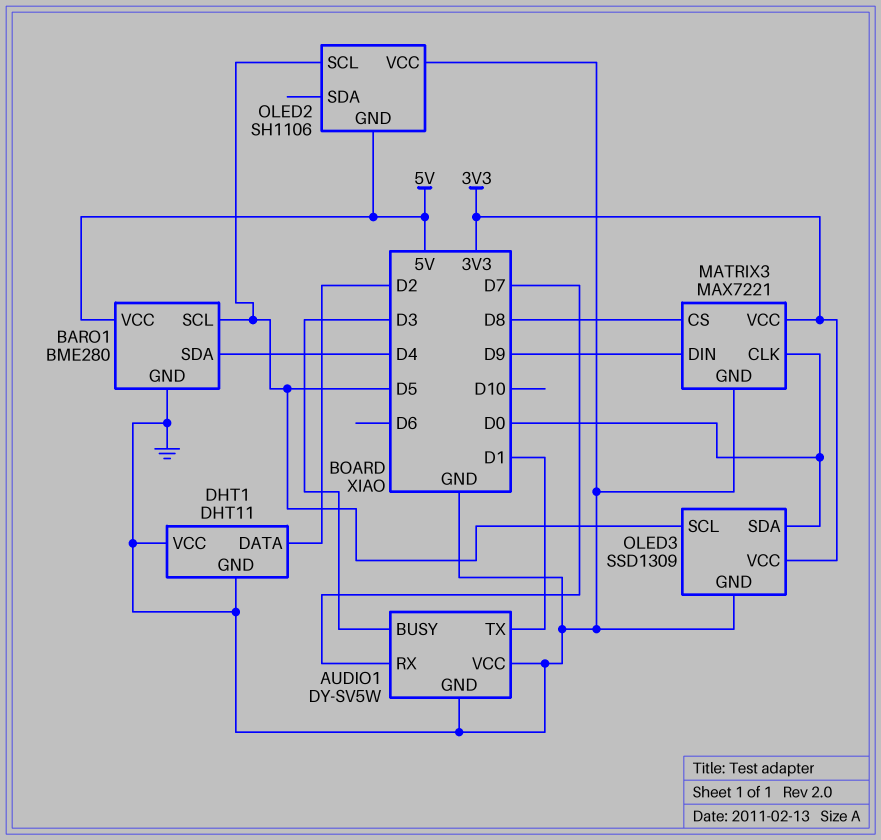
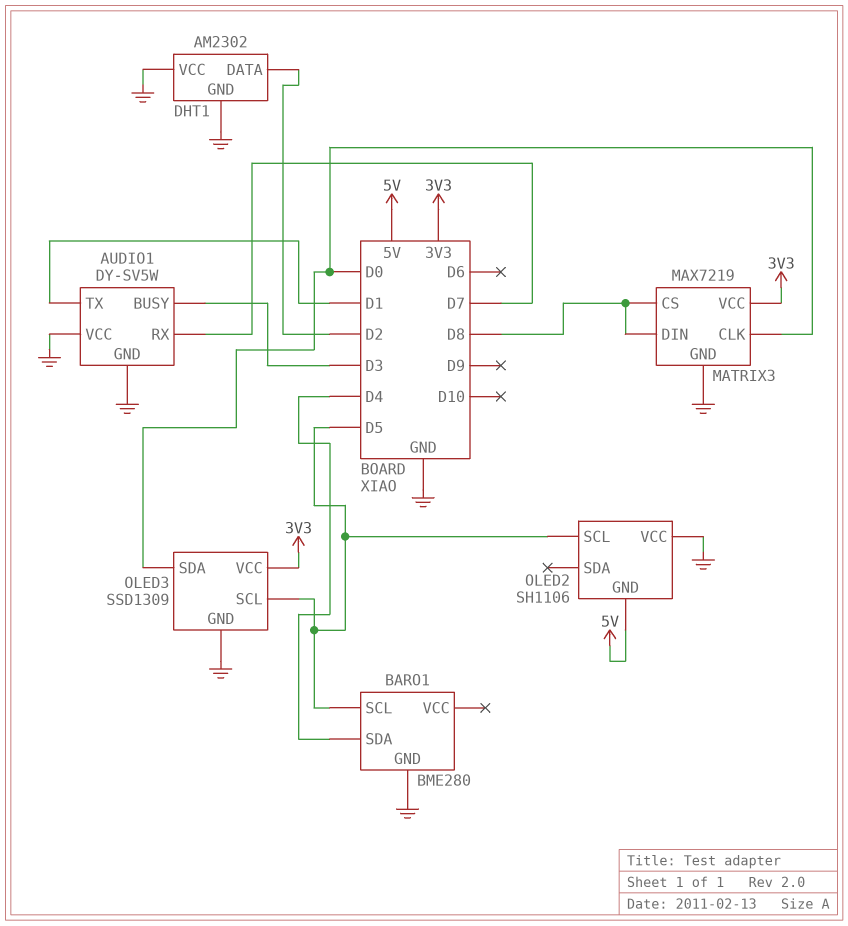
BARO1 pin VCC: 5V -> none
DHT1: DHT11 -> AM2302
MATRIX3: MAX7221 -> MAX7219
MATRIX3 pin DIN: D9 -> D8

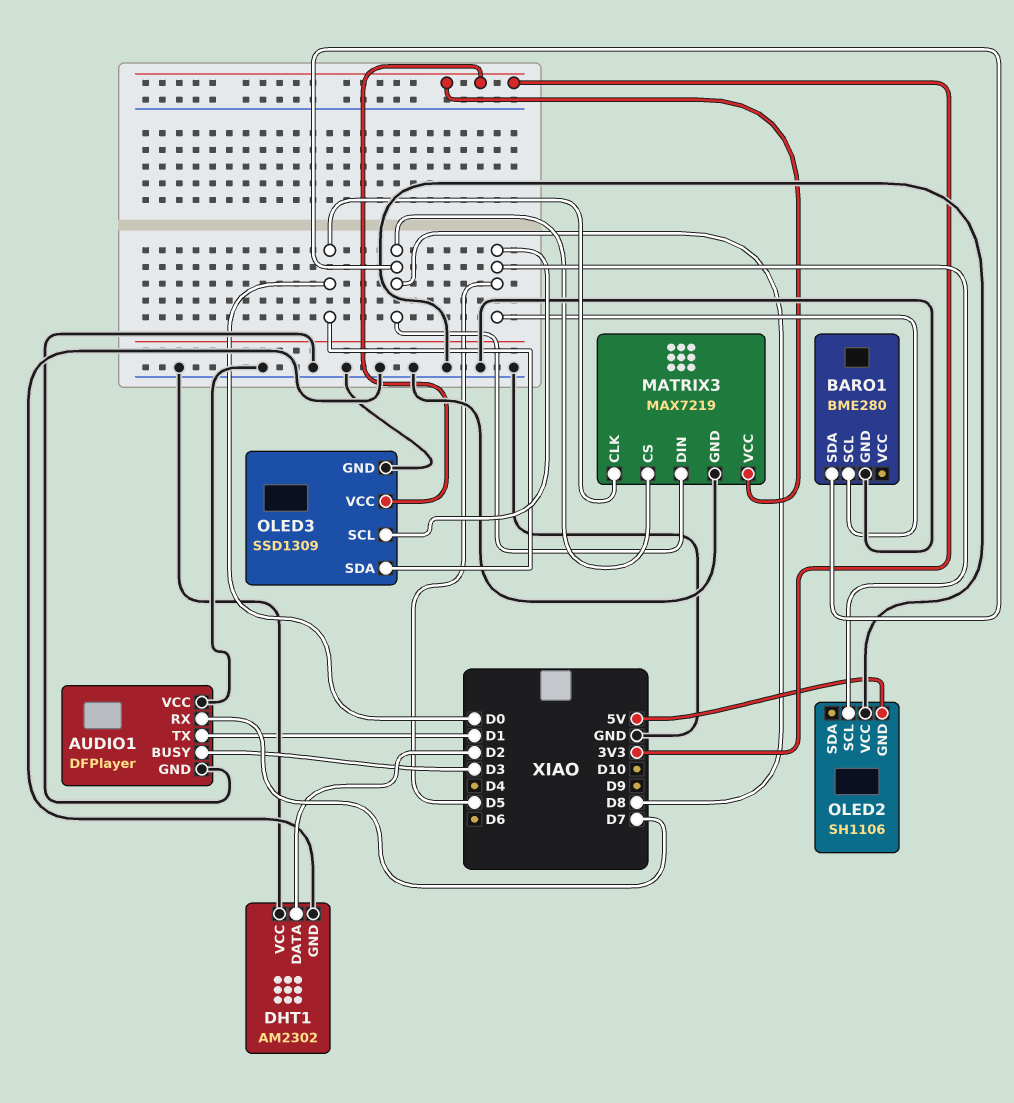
AUDIO1: DY-SV5W -> DFPlayer
BARO1 pin SDA: D4 -> D8

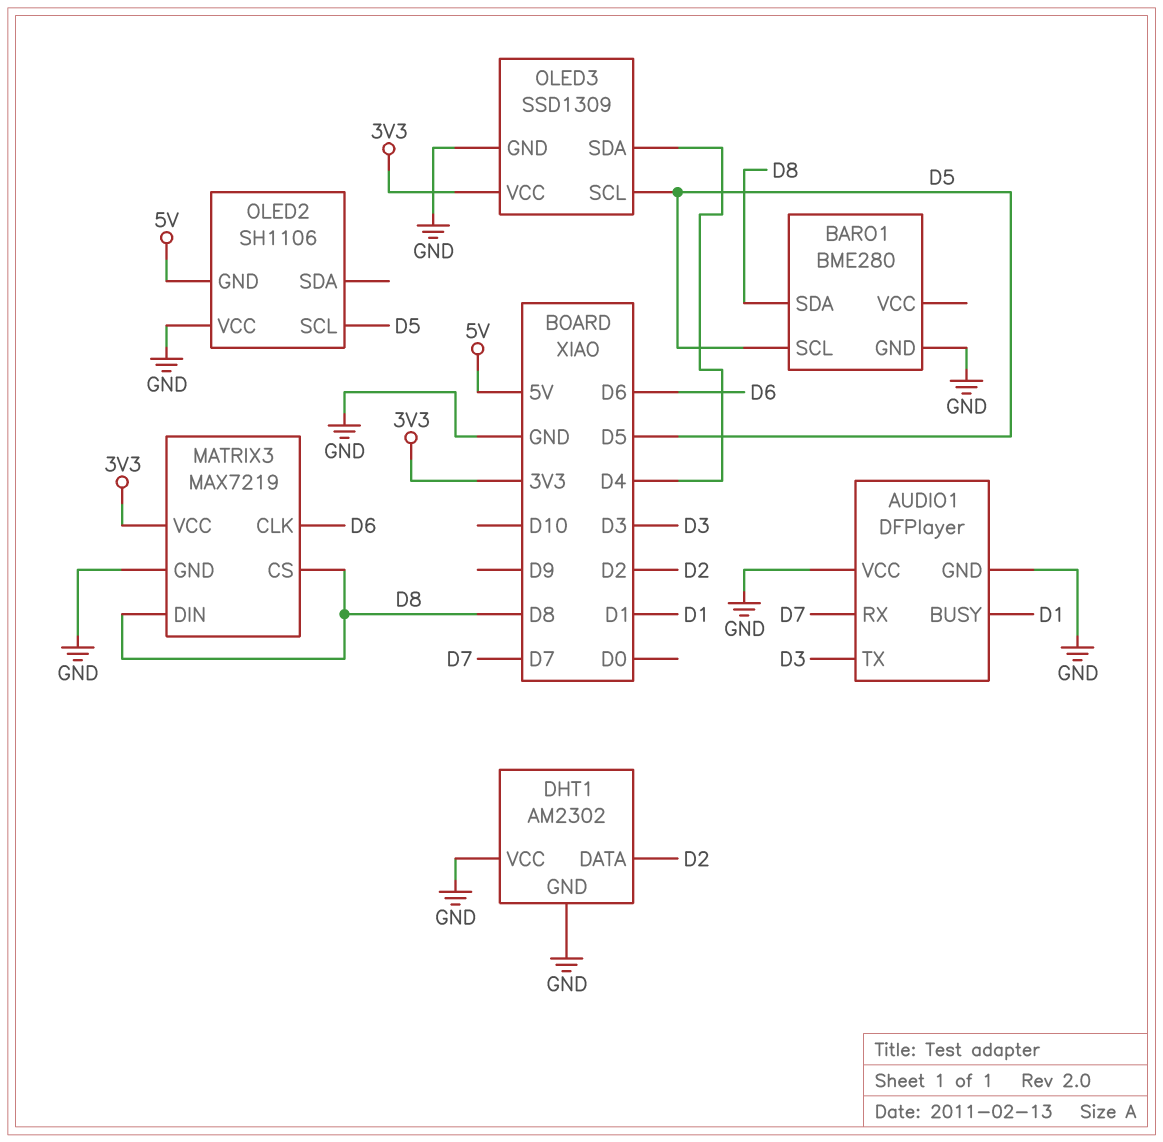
AUDIO1 pin BUSY: D3 -> D1
AUDIO1 pin TX: D1 -> D3
MATRIX3 pin CLK: D0 -> D6
OLED3 pin SDA: D0 -> D4

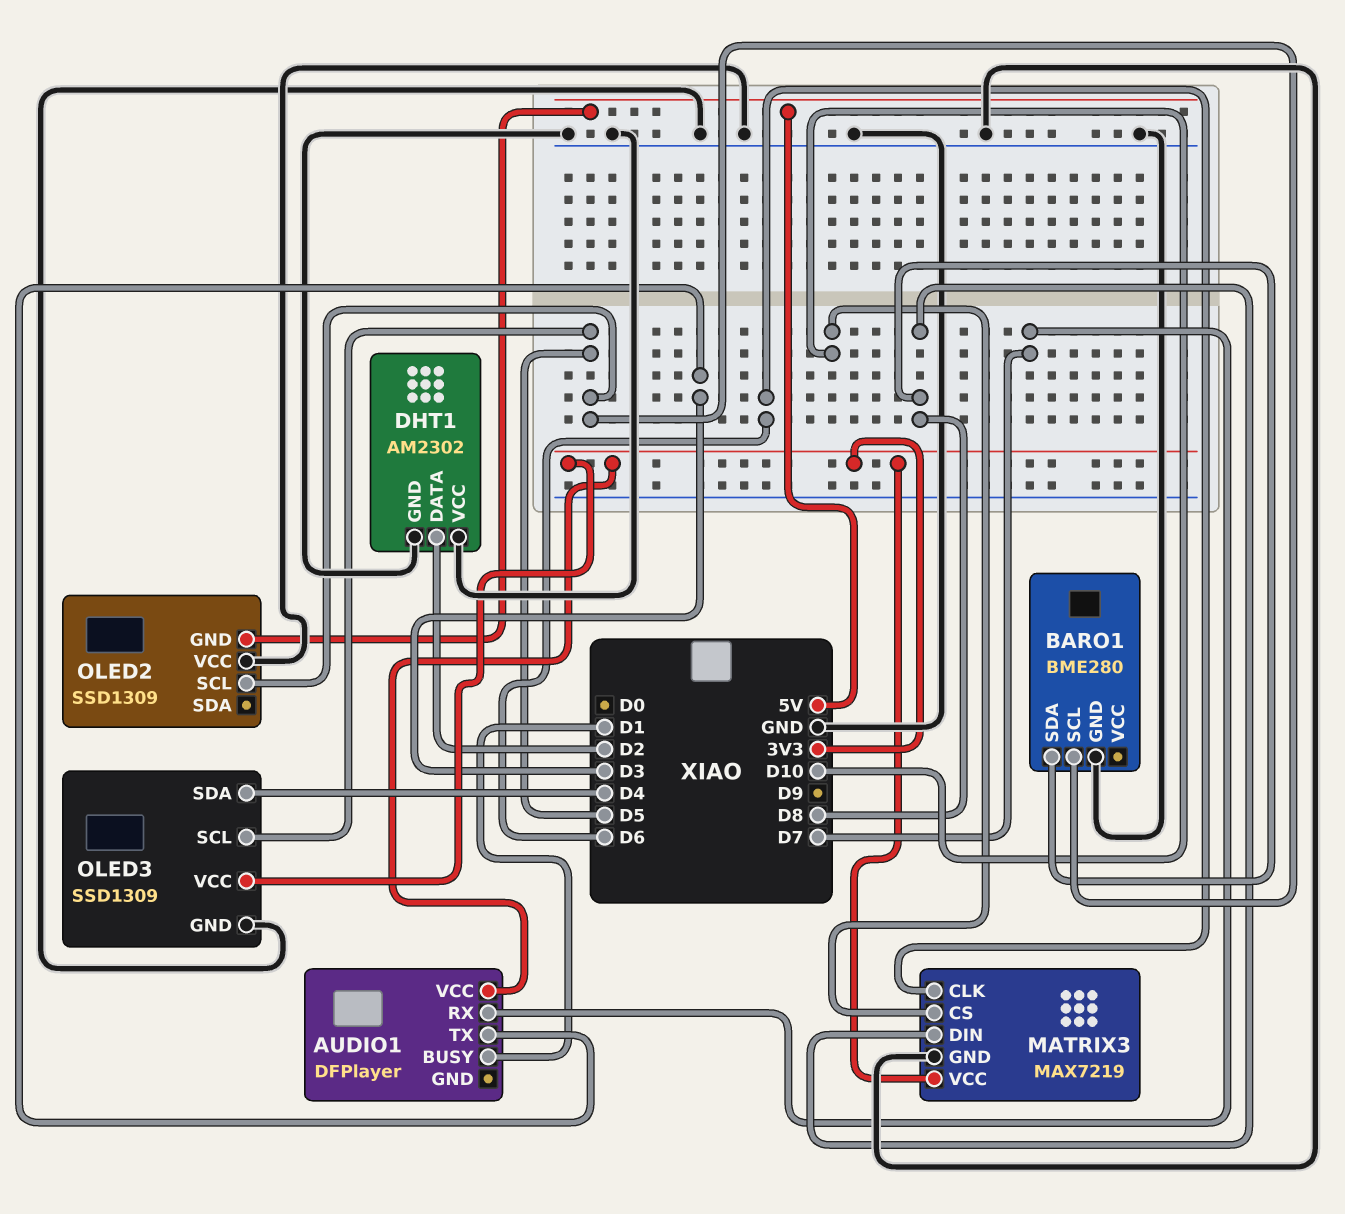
AUDIO1 pin GND: GND -> none
AUDIO1 pin VCC: GND -> 3V3
MATRIX3 pin CS: D8 -> D10
OLED2: SH1106 -> SSD1309

